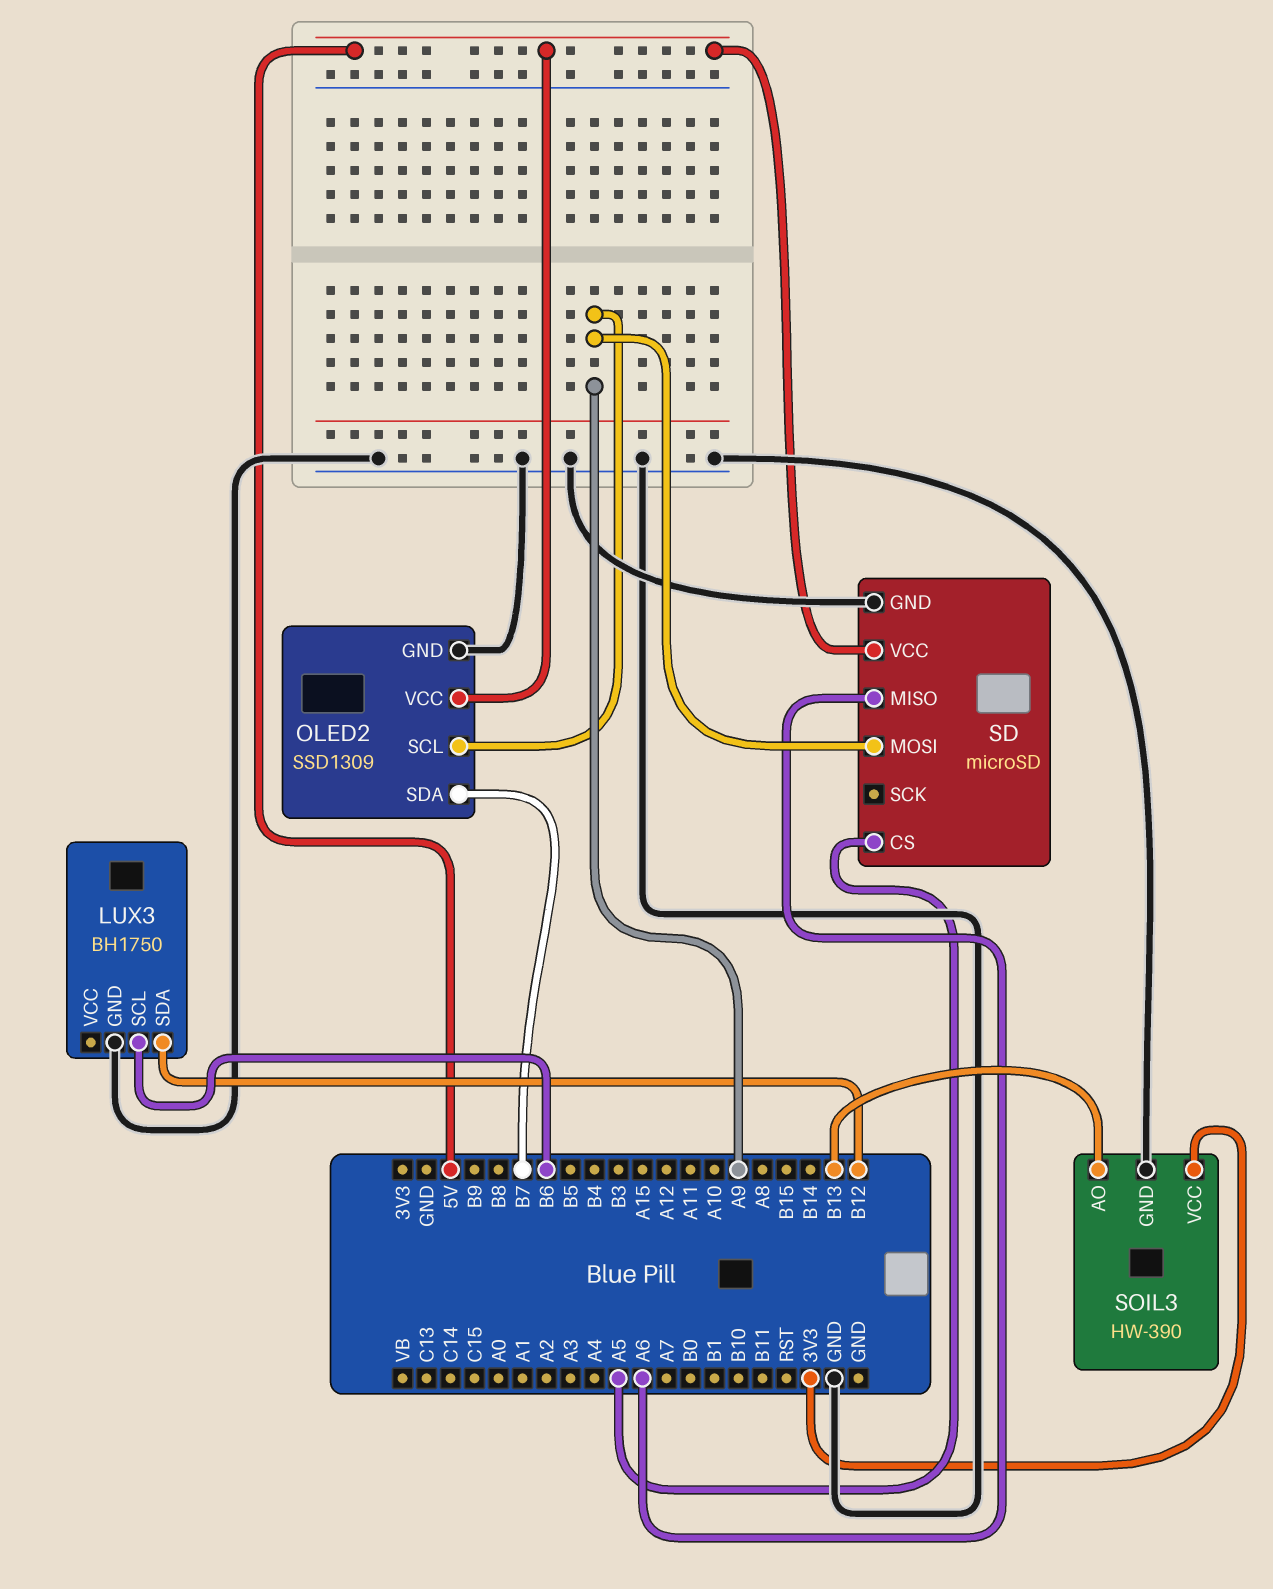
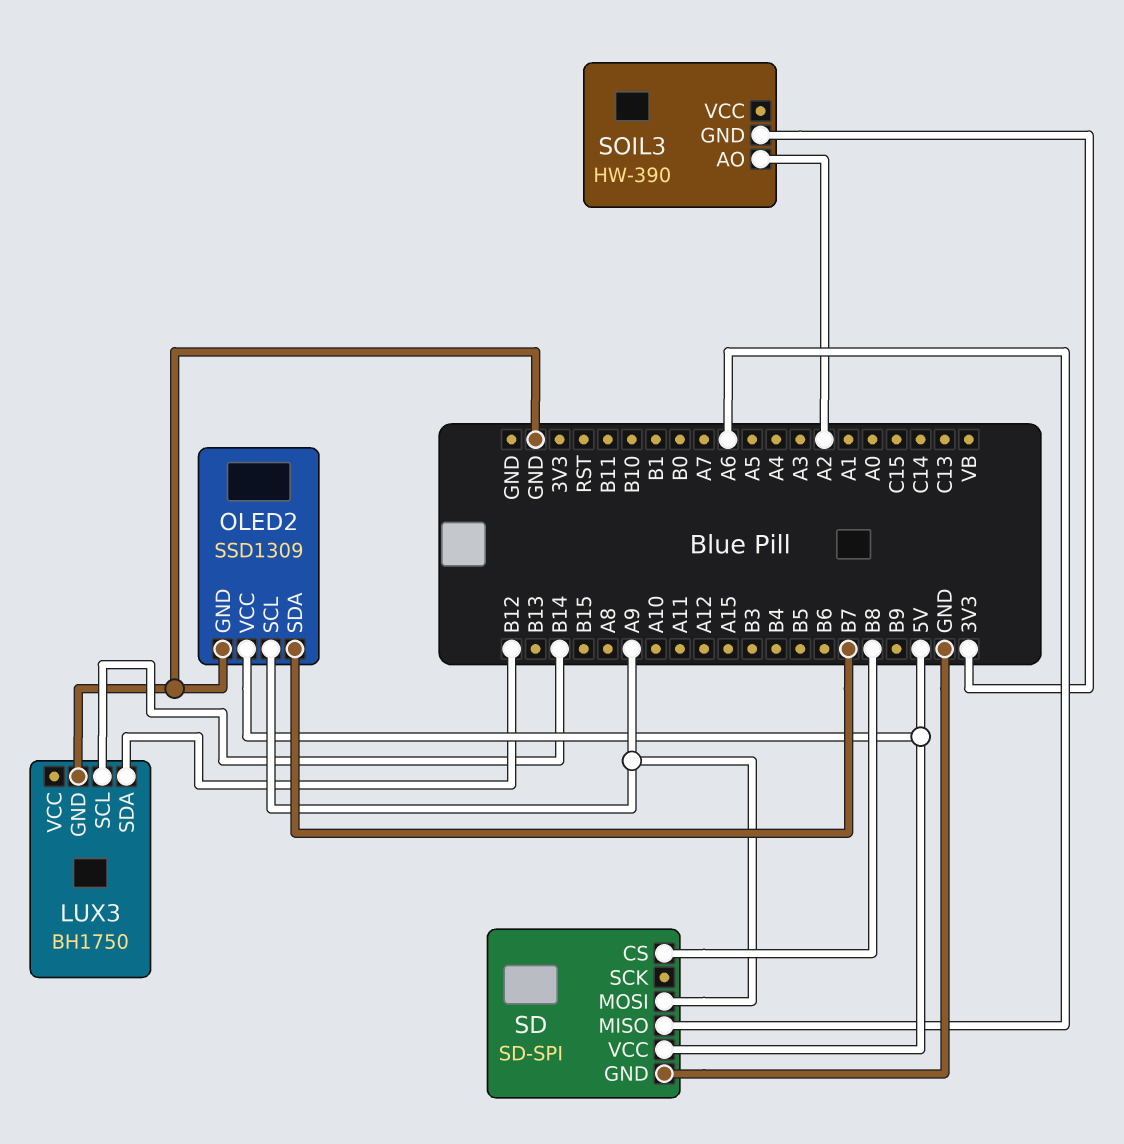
LUX3 pin SCL: B6 -> B14
SD: microSD -> SD-SPI
SD pin CS: A5 -> B8
SOIL3 pin AO: B13 -> A2
SOIL3 pin GND: GND -> 3V3
SOIL3 pin VCC: 3V3 -> none

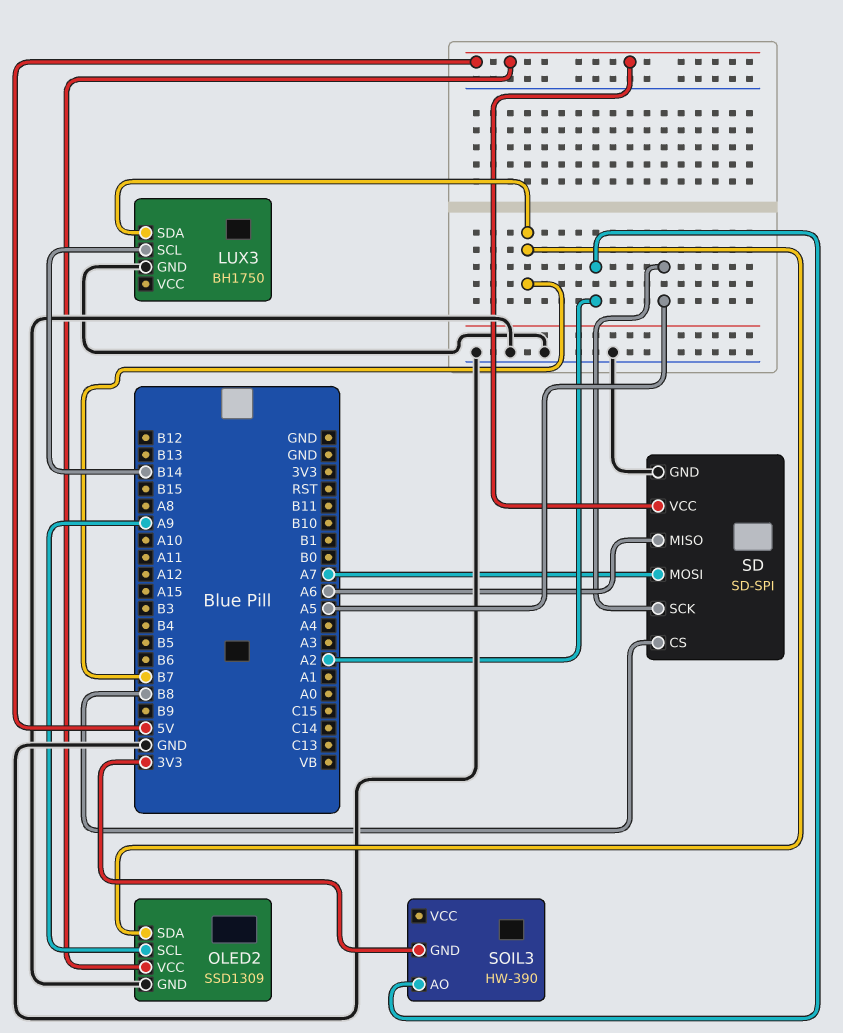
LUX3 pin SDA: B12 -> B7
SD pin MOSI: A9 -> A7
SD pin SCK: none -> A5

